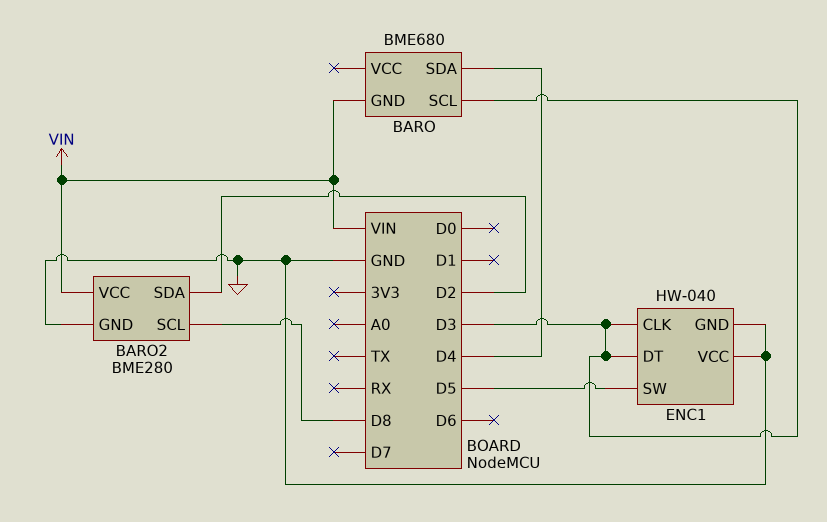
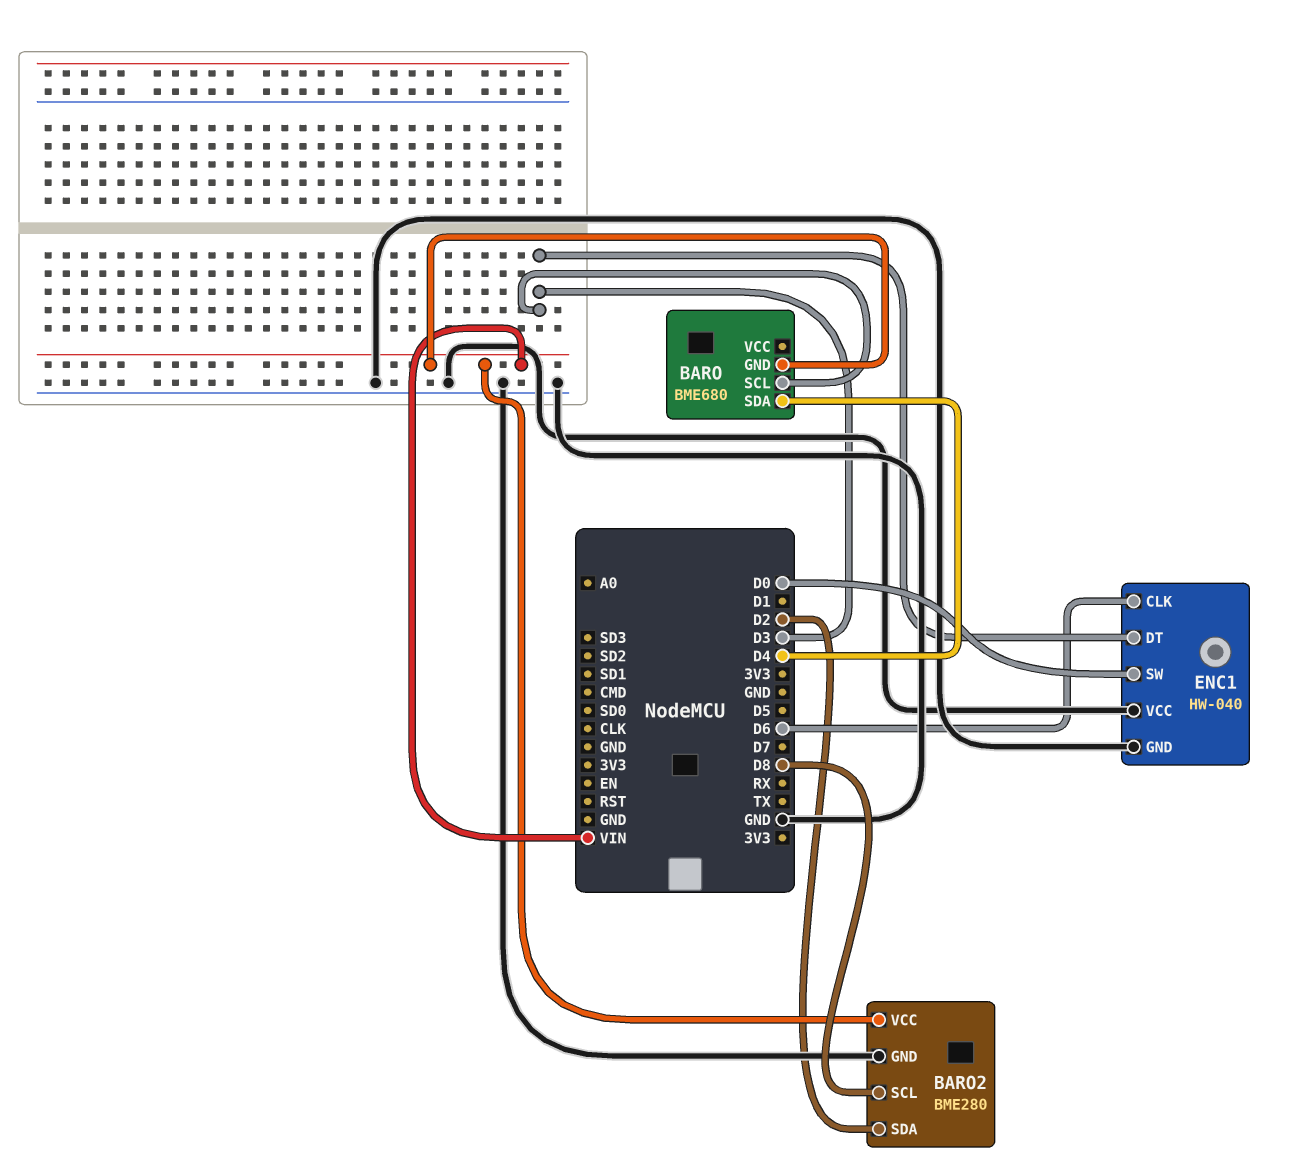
ENC1 pin CLK: D3 -> D6
ENC1 pin SW: D5 -> D0

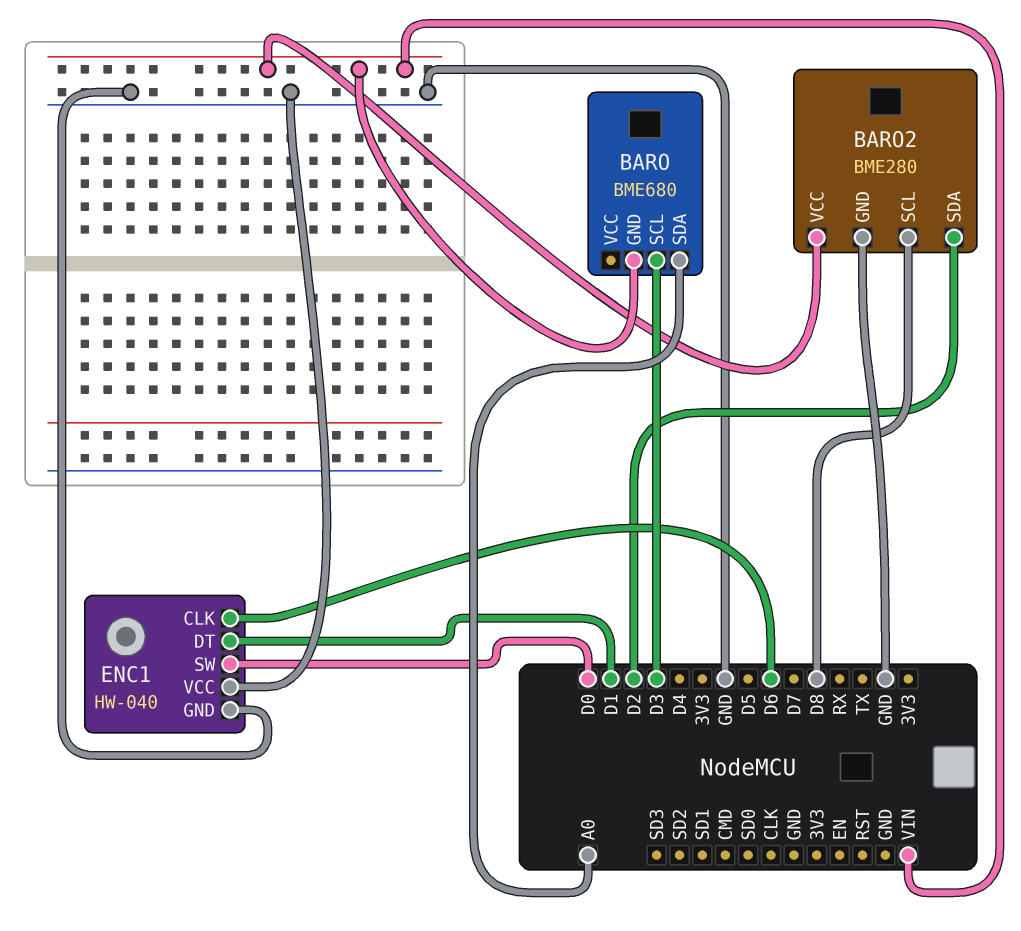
BARO pin SDA: D4 -> A0
ENC1 pin DT: D3 -> D1

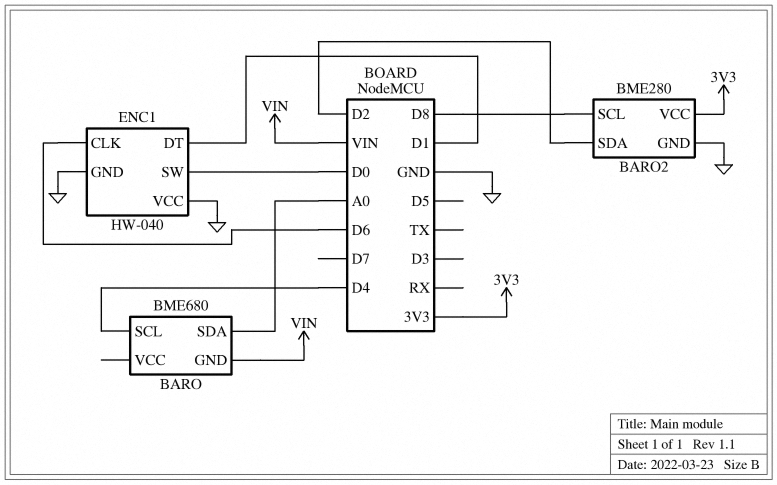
BARO pin SCL: D3 -> D4
BARO2 pin VCC: VIN -> 3V3

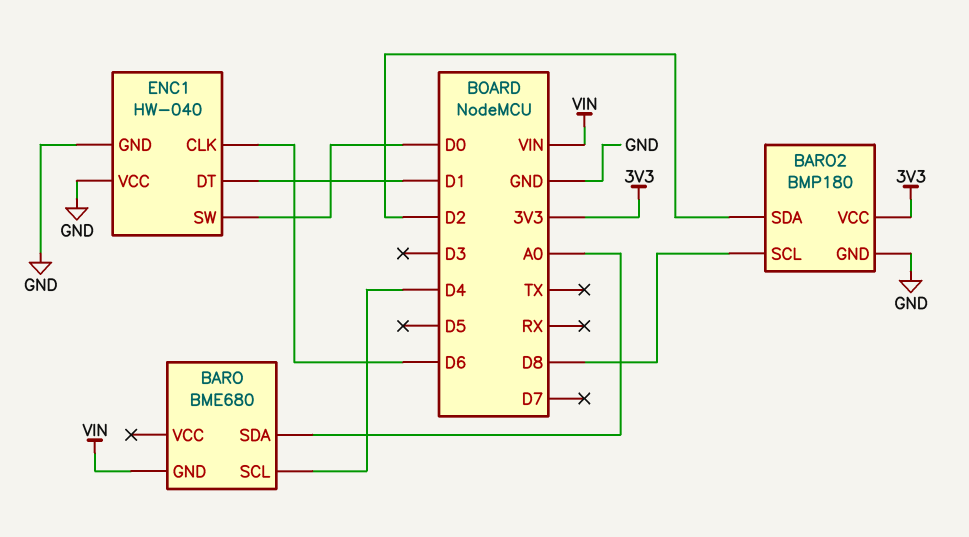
BARO2: BME280 -> BMP180

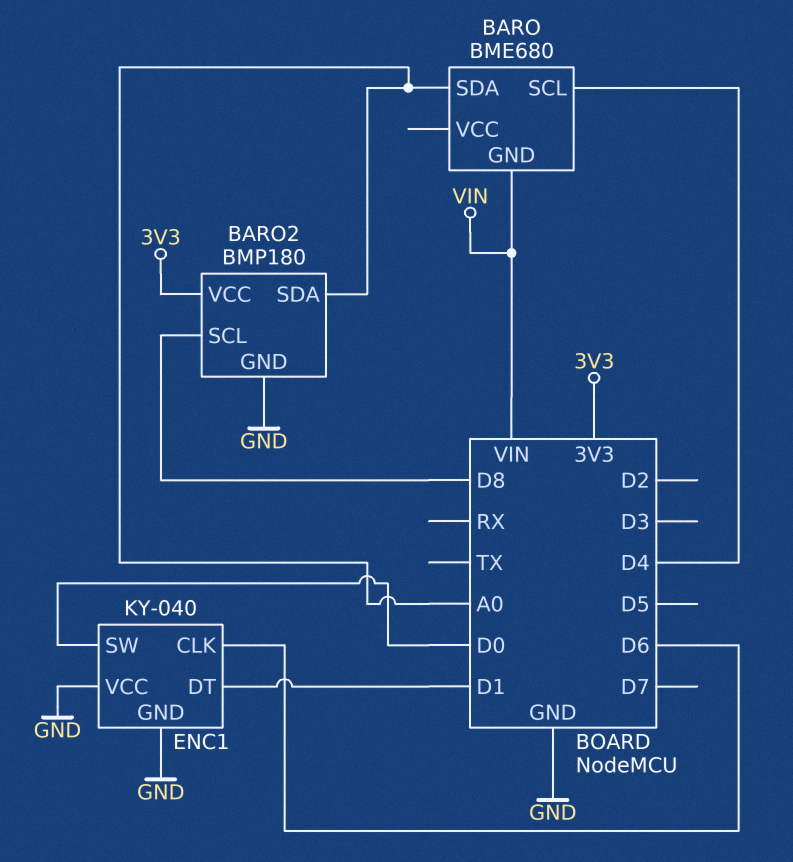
BARO2 pin SDA: D2 -> A0
ENC1: HW-040 -> KY-040

